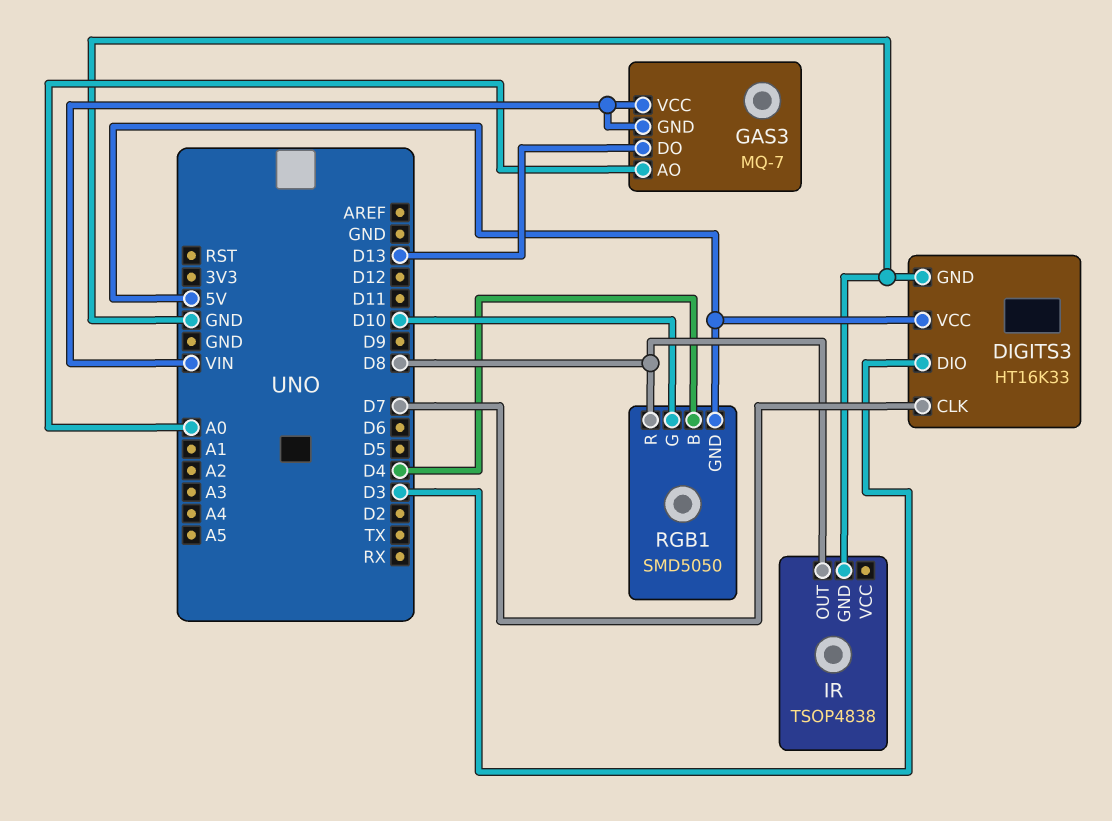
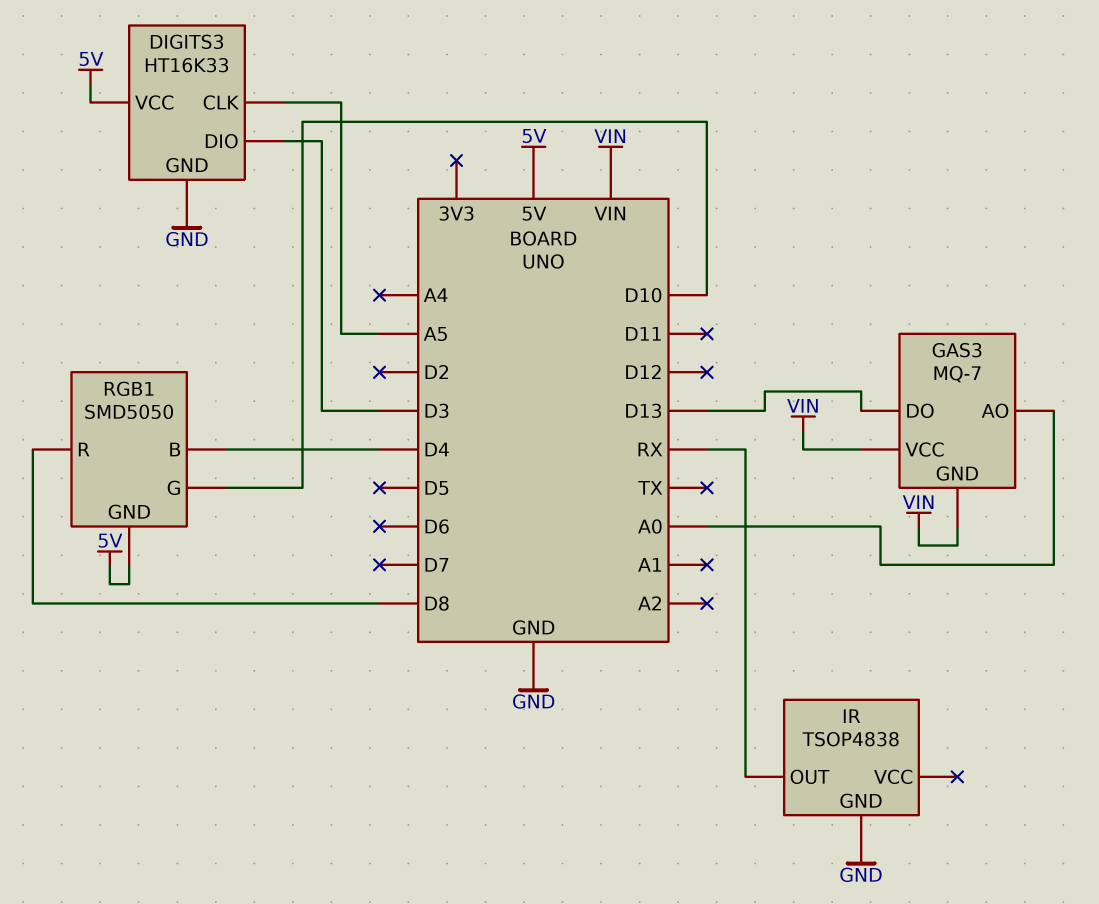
DIGITS3 pin CLK: D7 -> A5
IR pin OUT: D8 -> RX

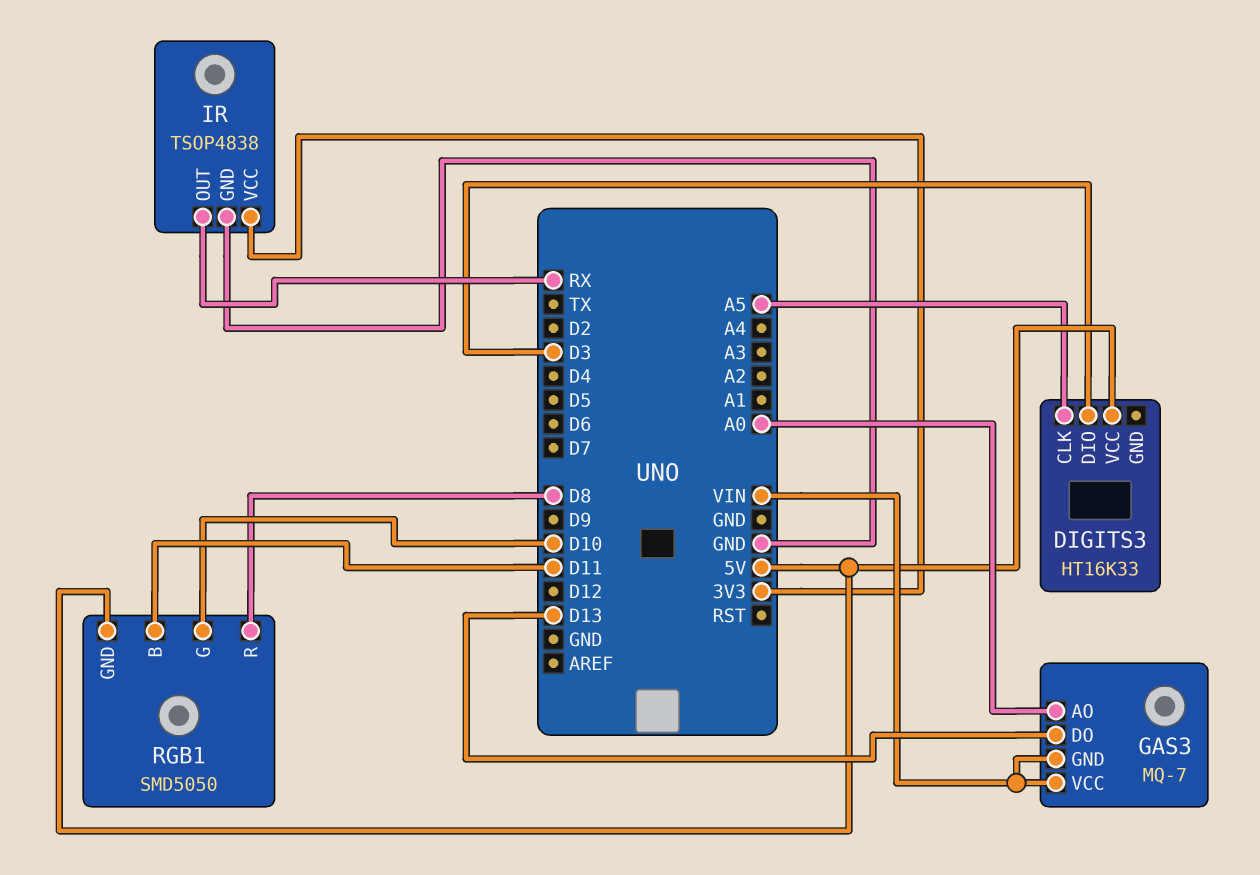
DIGITS3 pin GND: GND -> none
IR pin VCC: none -> 3V3
RGB1 pin B: D4 -> D11

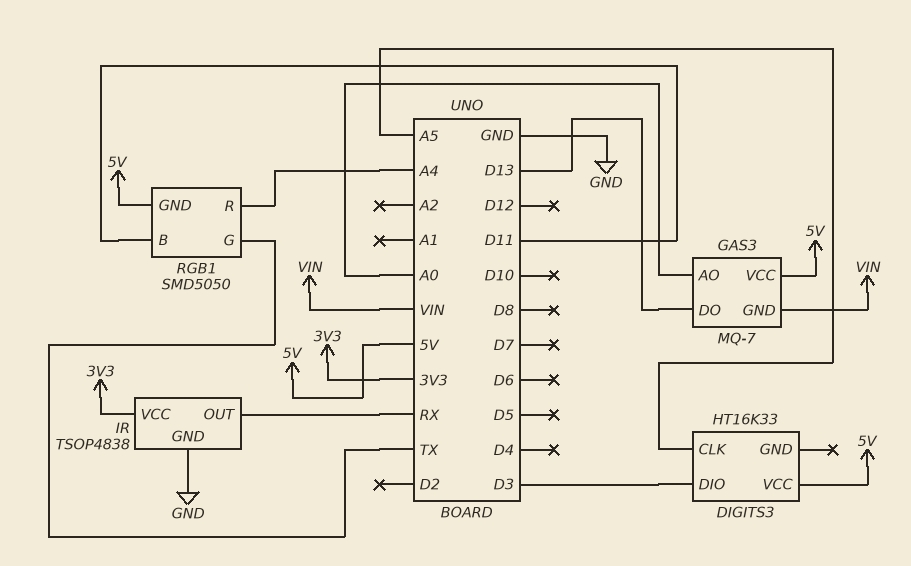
GAS3 pin VCC: VIN -> 5V
RGB1 pin G: D10 -> TX
RGB1 pin R: D8 -> A4

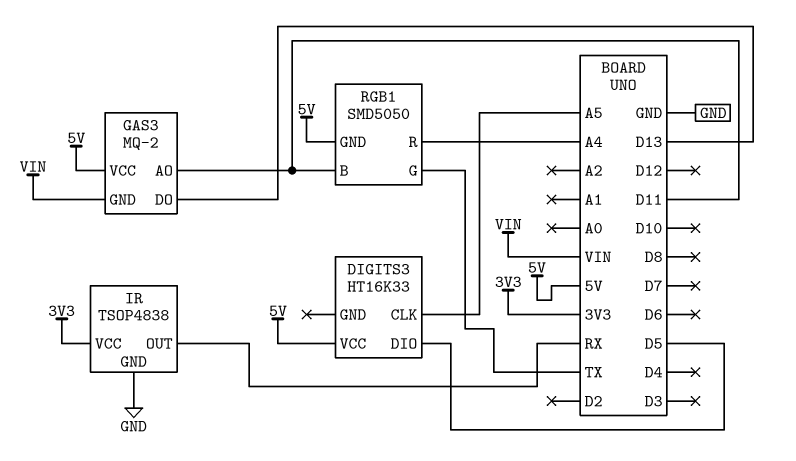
DIGITS3 pin DIO: D3 -> D5
GAS3: MQ-7 -> MQ-2
GAS3 pin AO: A0 -> D11

